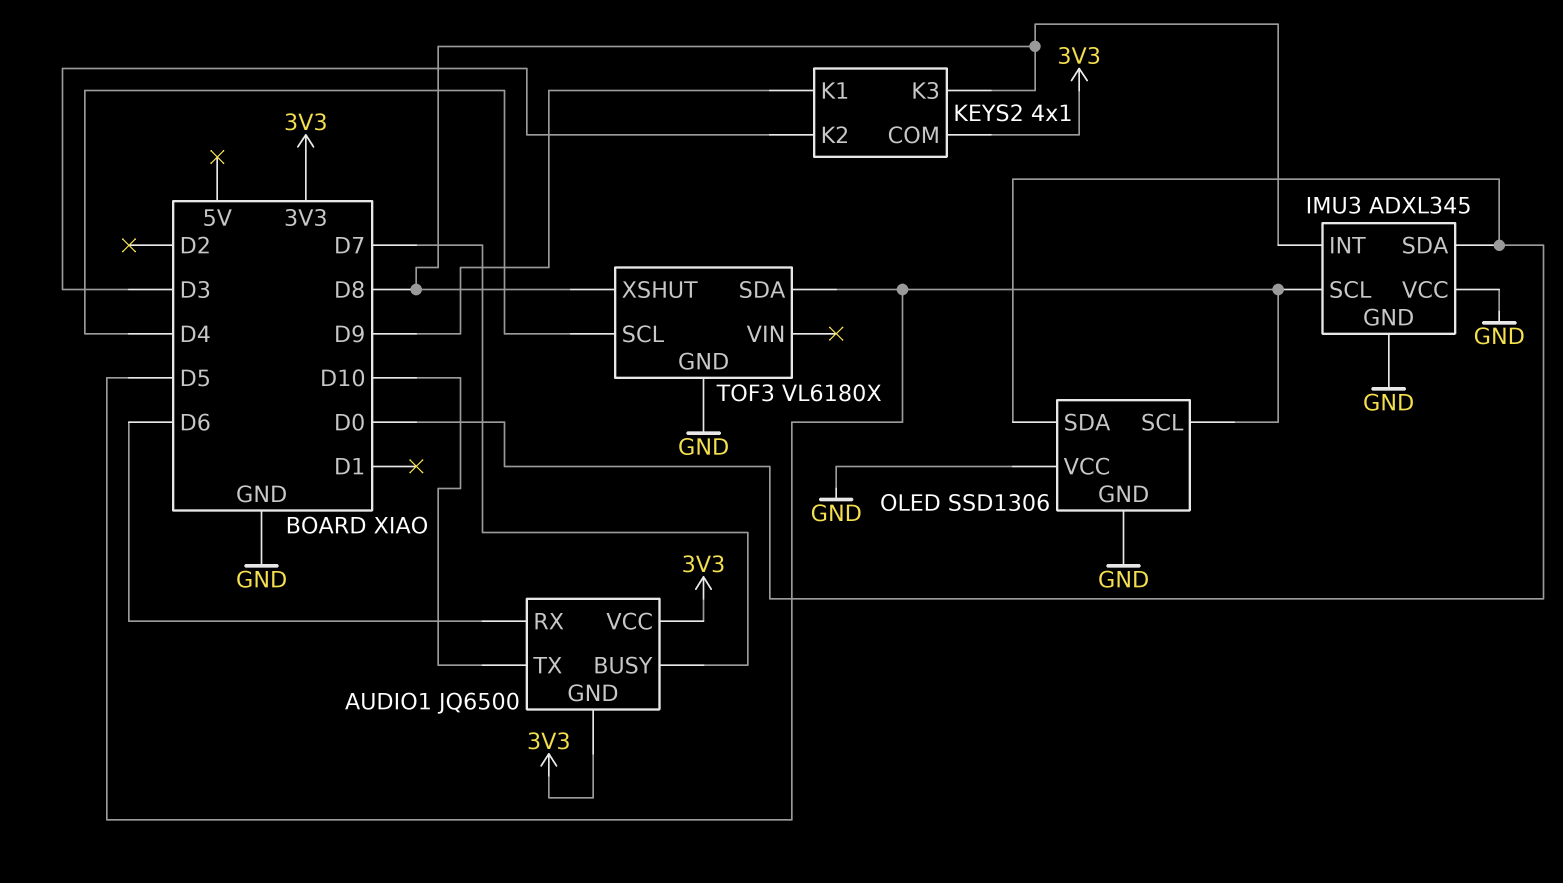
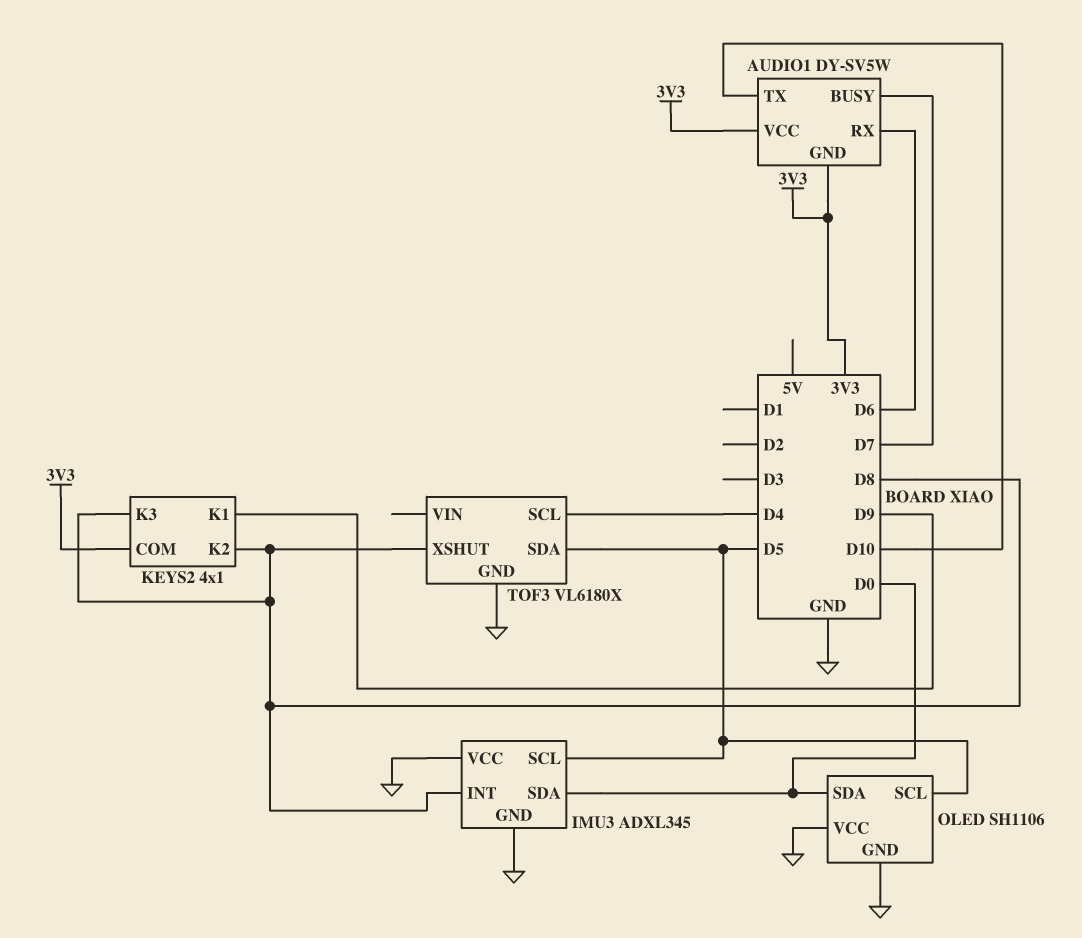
AUDIO1: JQ6500 -> DY-SV5W
KEYS2 pin K2: D3 -> D8
OLED: SSD1306 -> SH1106

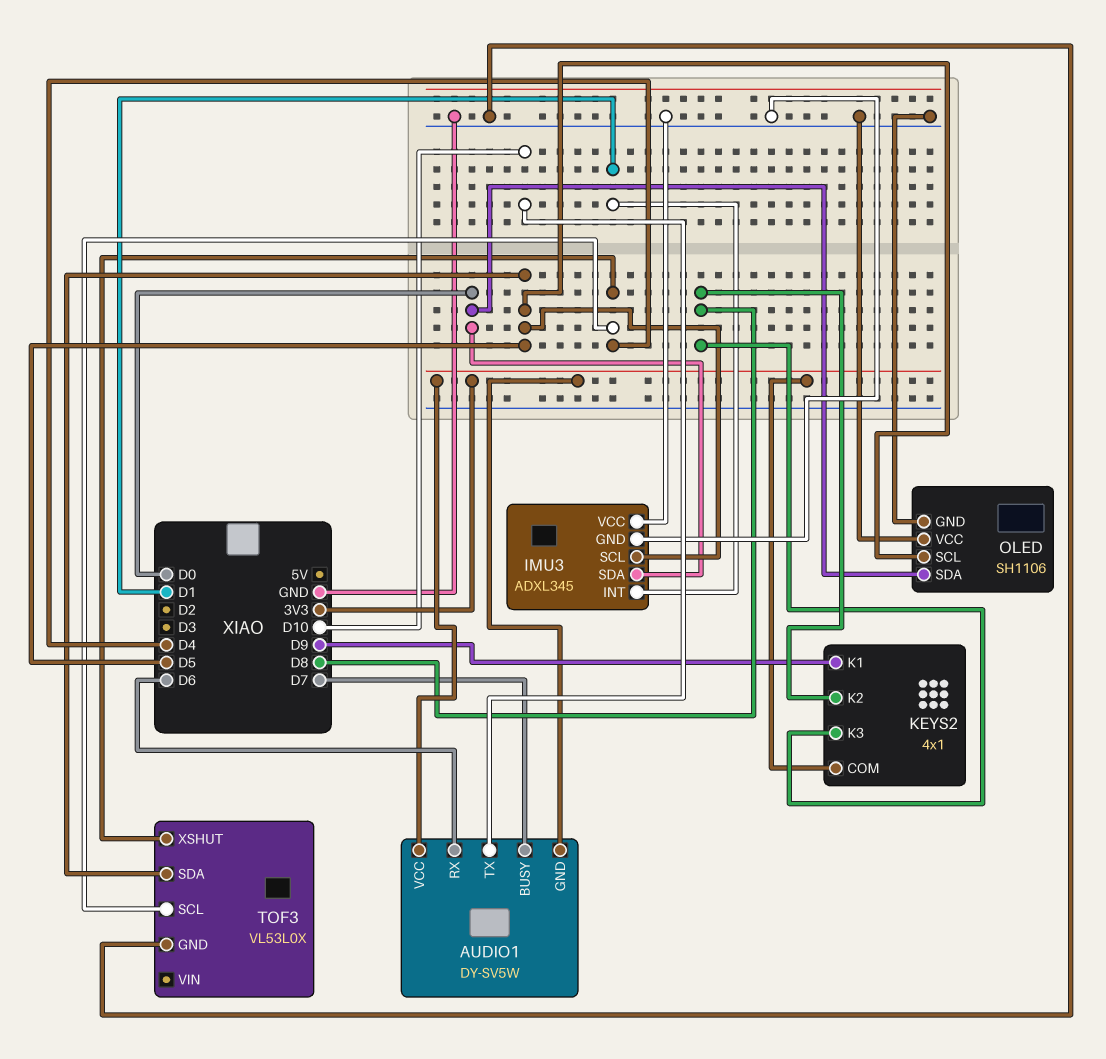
IMU3 pin INT: D8 -> D1
TOF3: VL6180X -> VL53L0X
TOF3 pin XSHUT: D8 -> D4

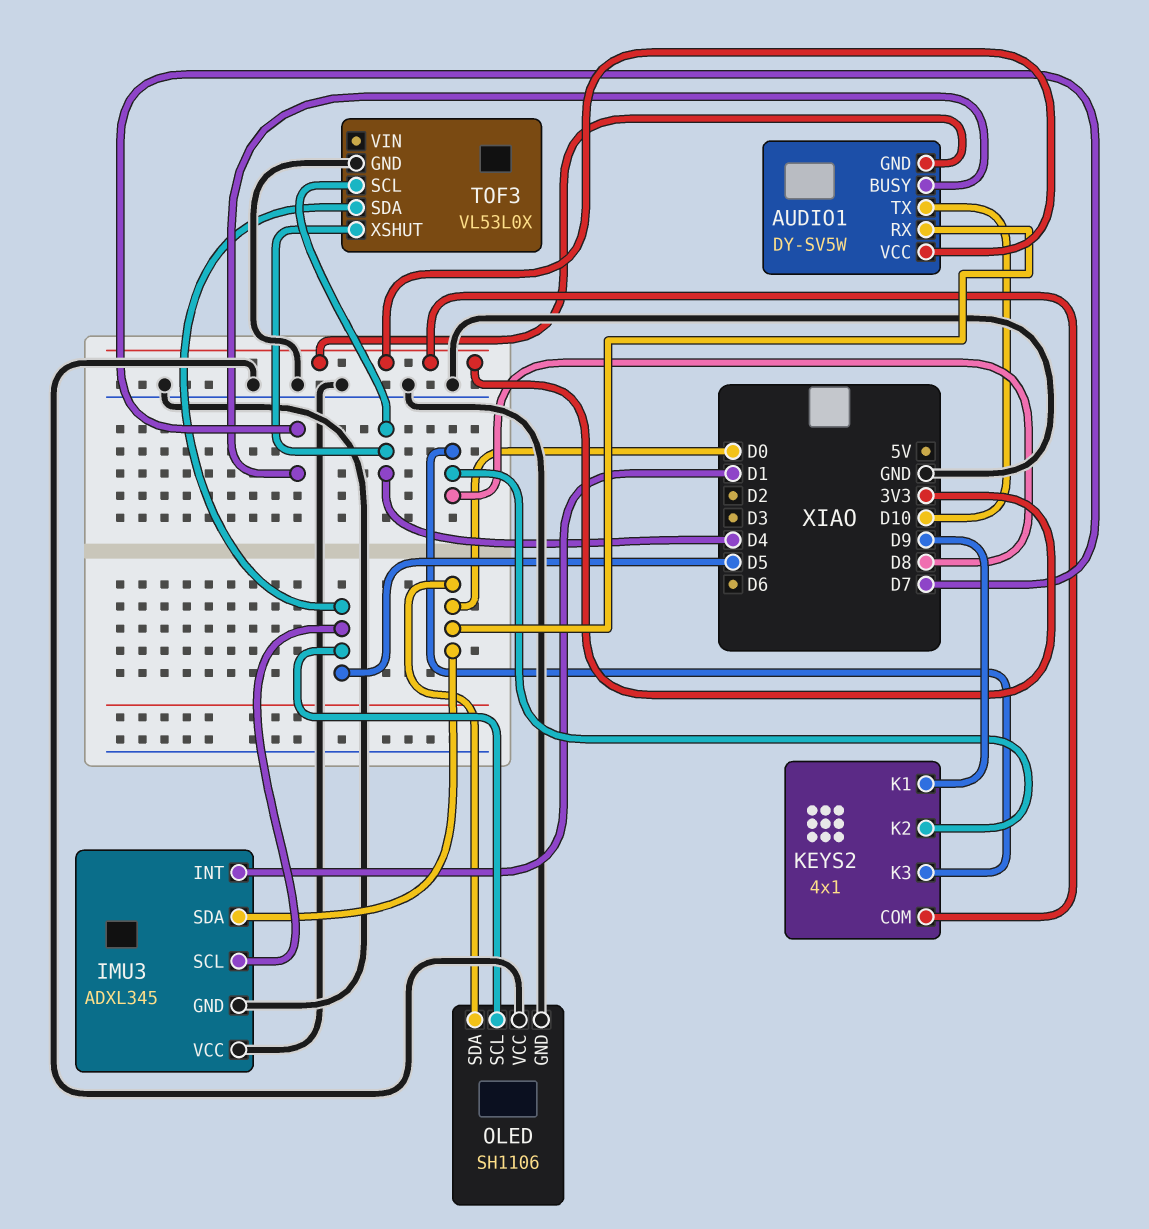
AUDIO1 pin RX: D6 -> D0

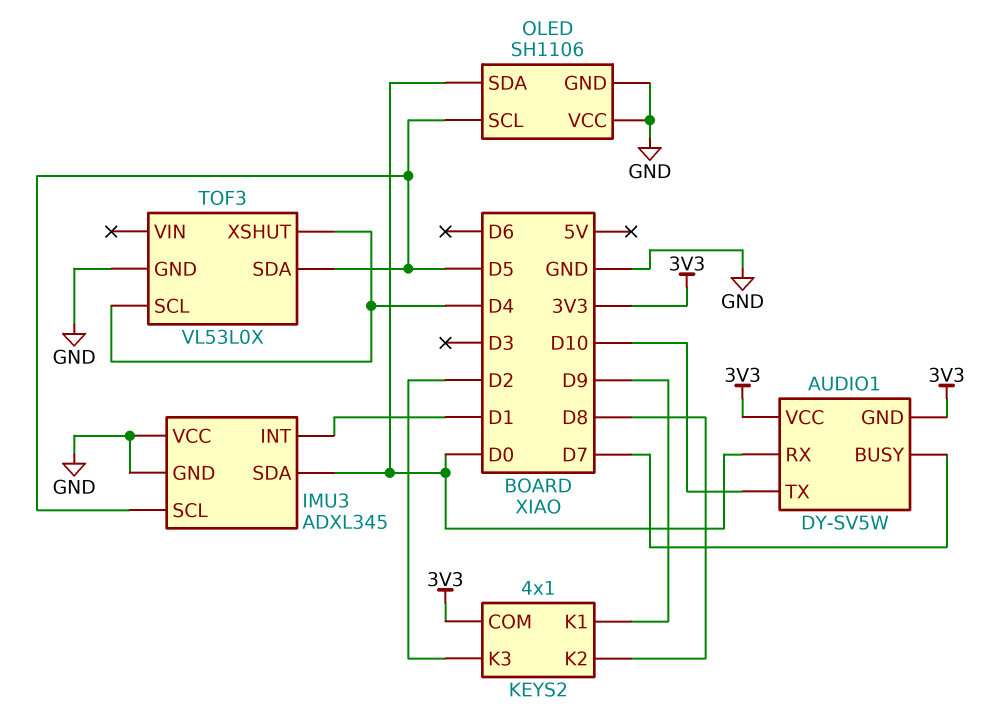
KEYS2 pin K3: D8 -> D2

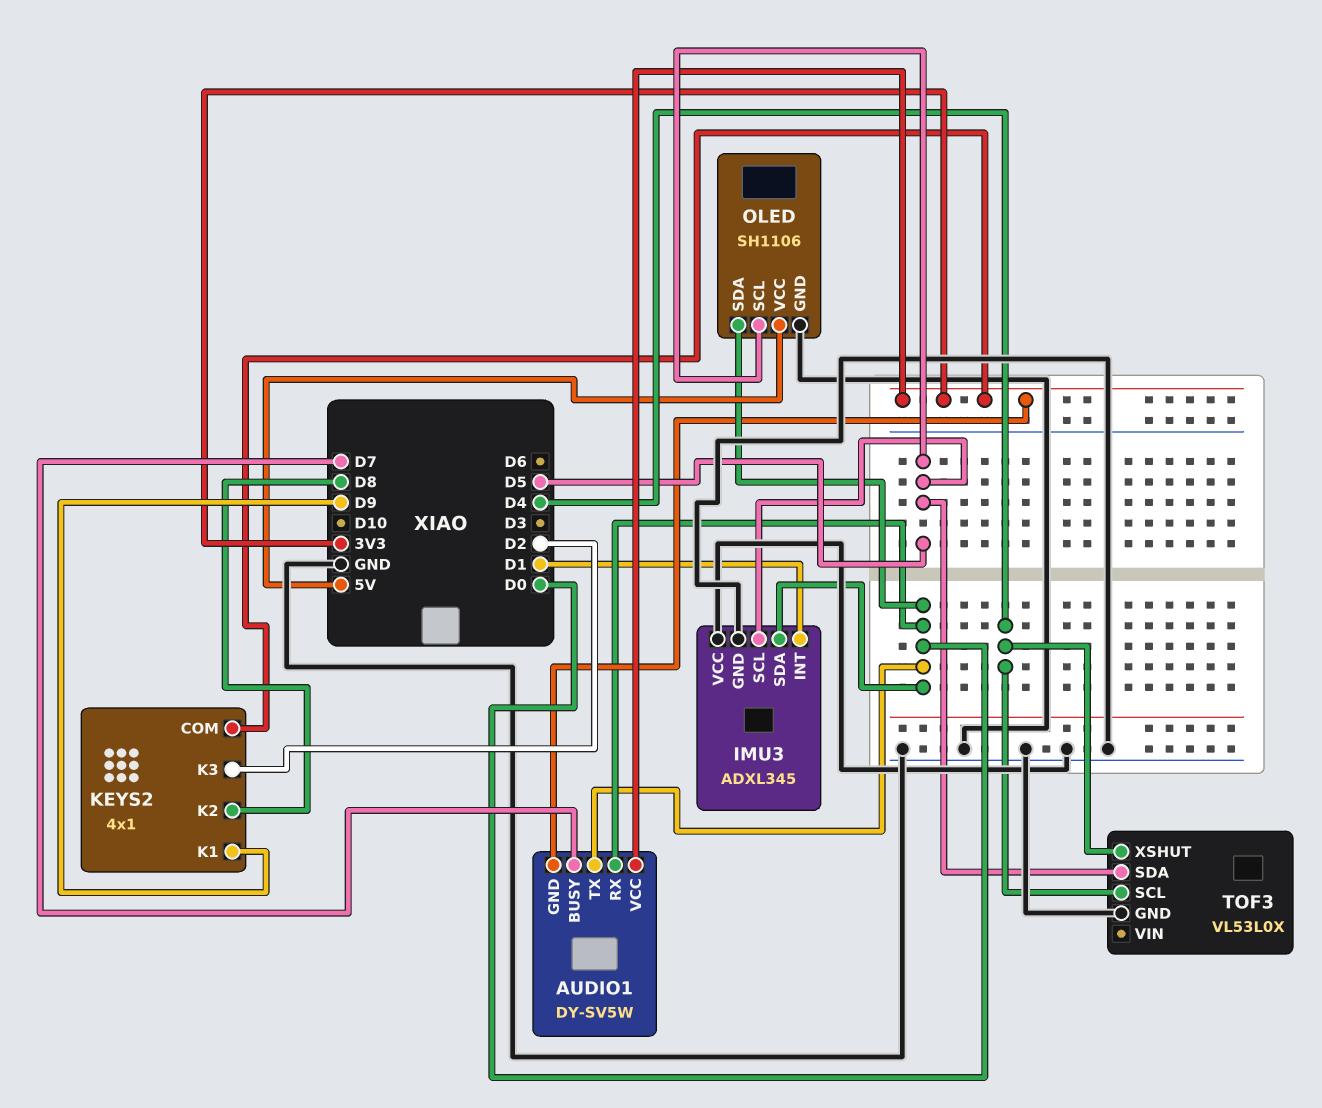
AUDIO1 pin TX: D10 -> D0
OLED pin VCC: GND -> 5V

